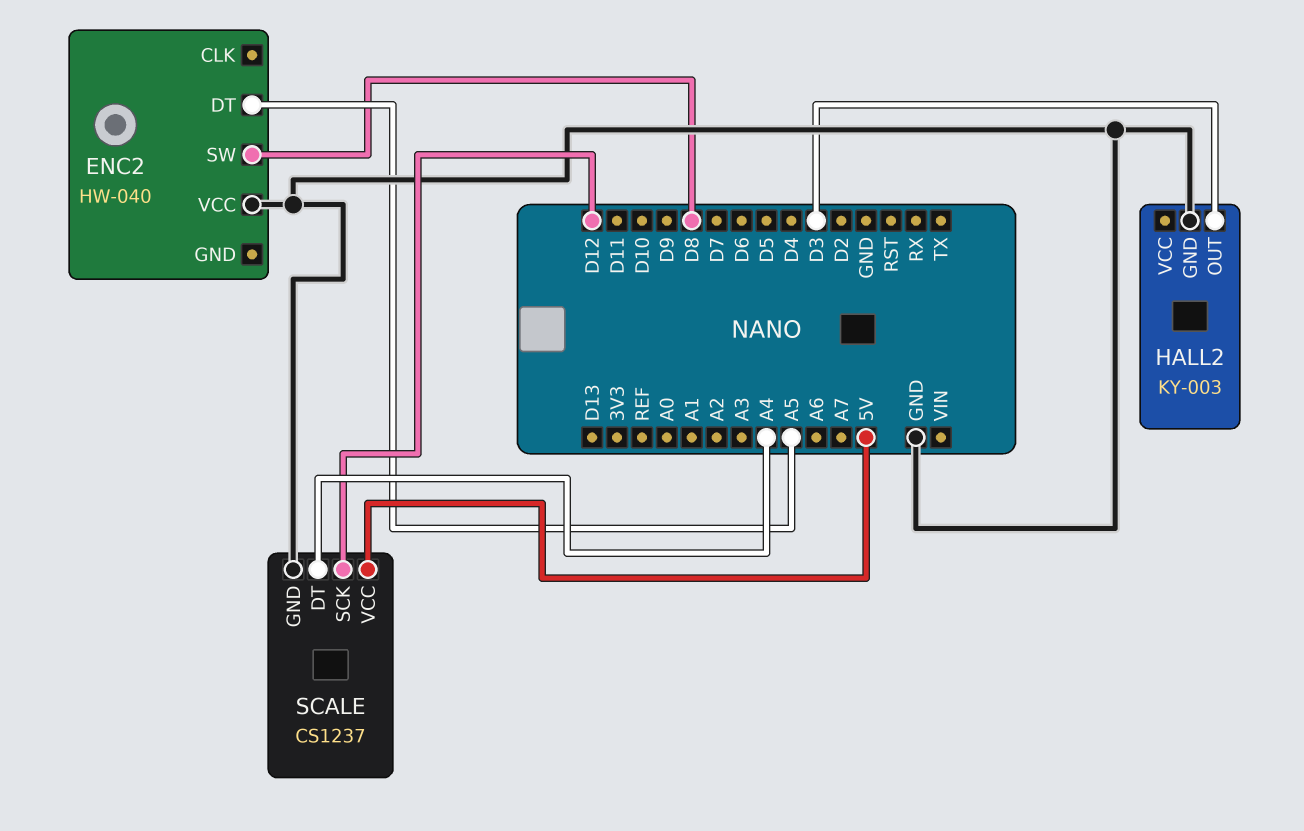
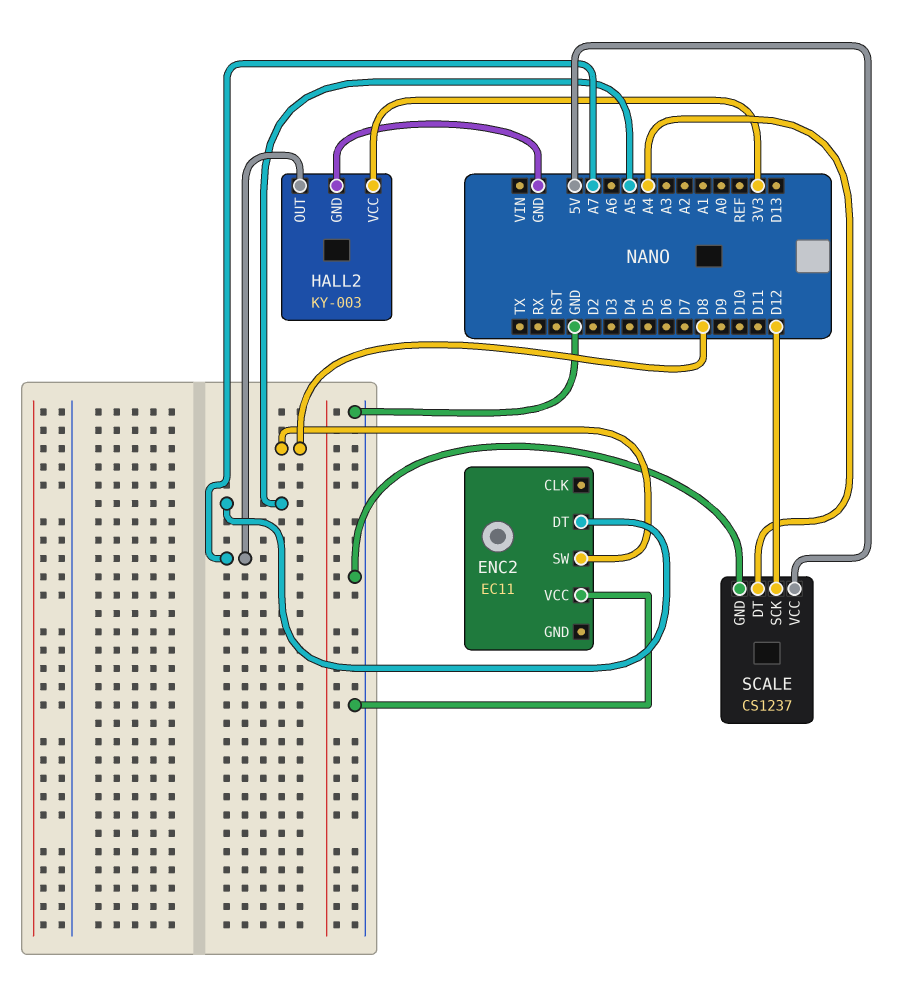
ENC2: HW-040 -> EC11
HALL2 pin OUT: D3 -> A7
HALL2 pin VCC: none -> 3V3

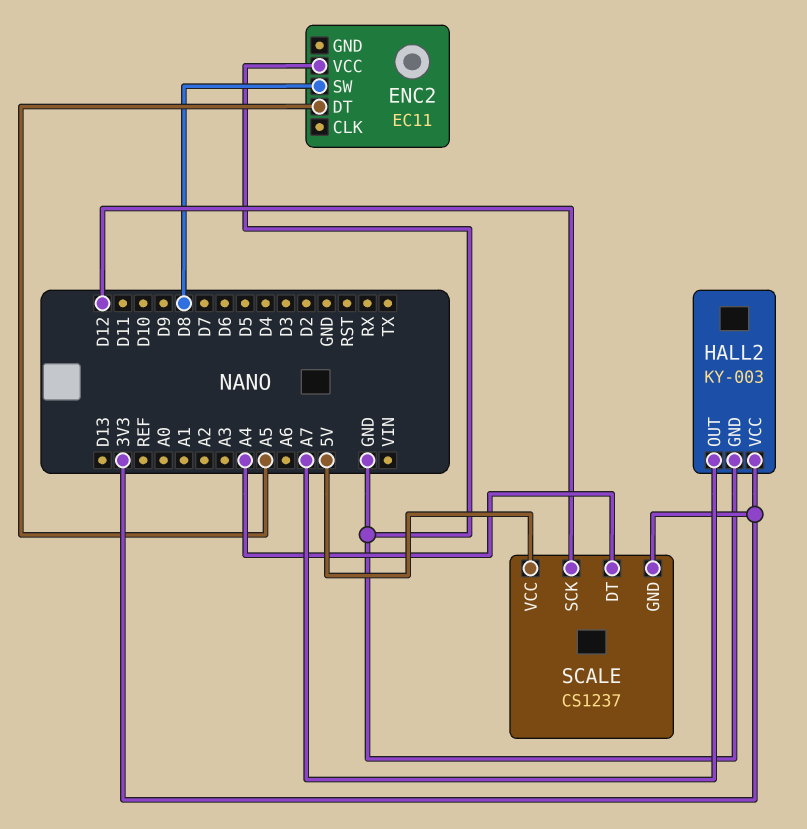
SCALE pin GND: GND -> 3V3

